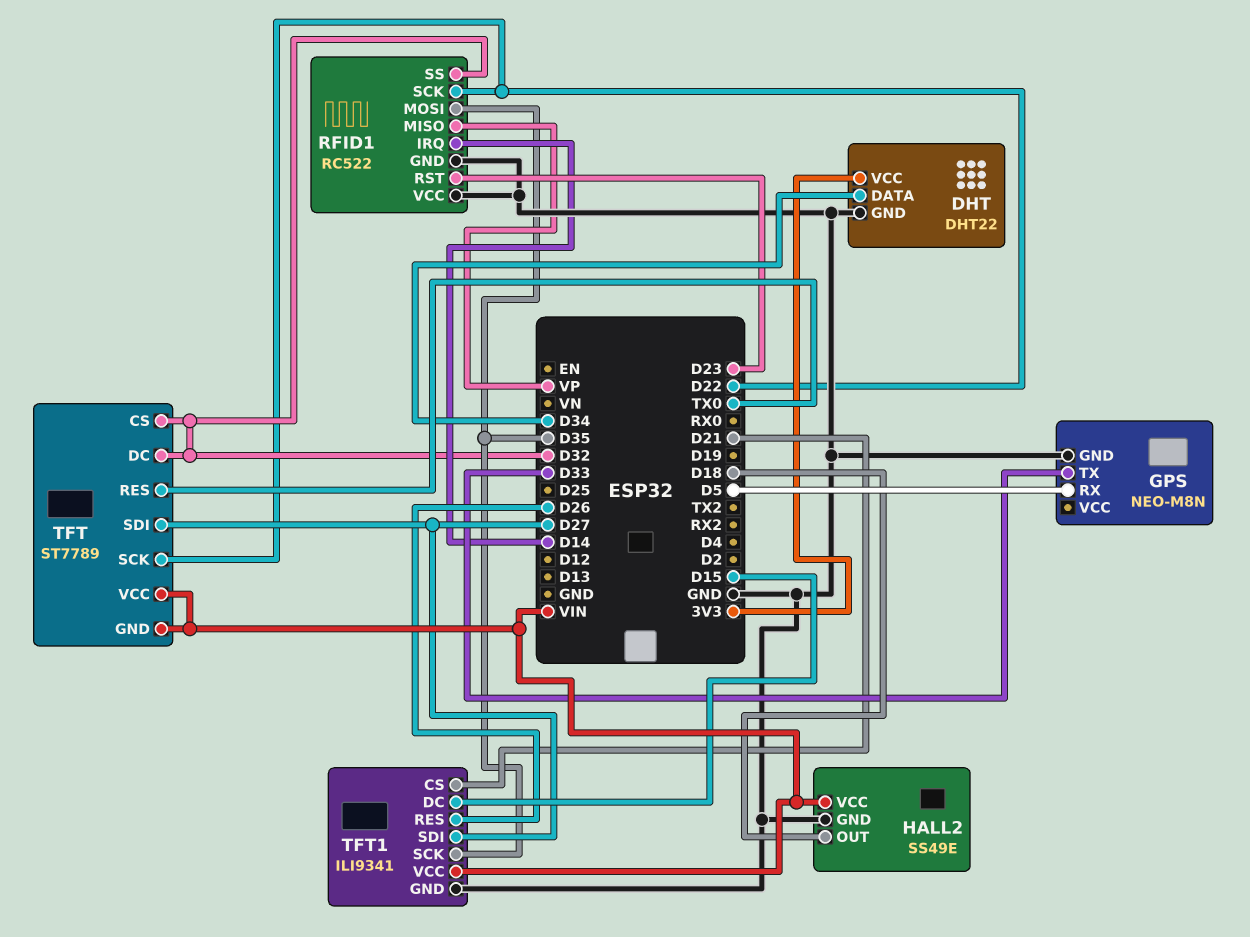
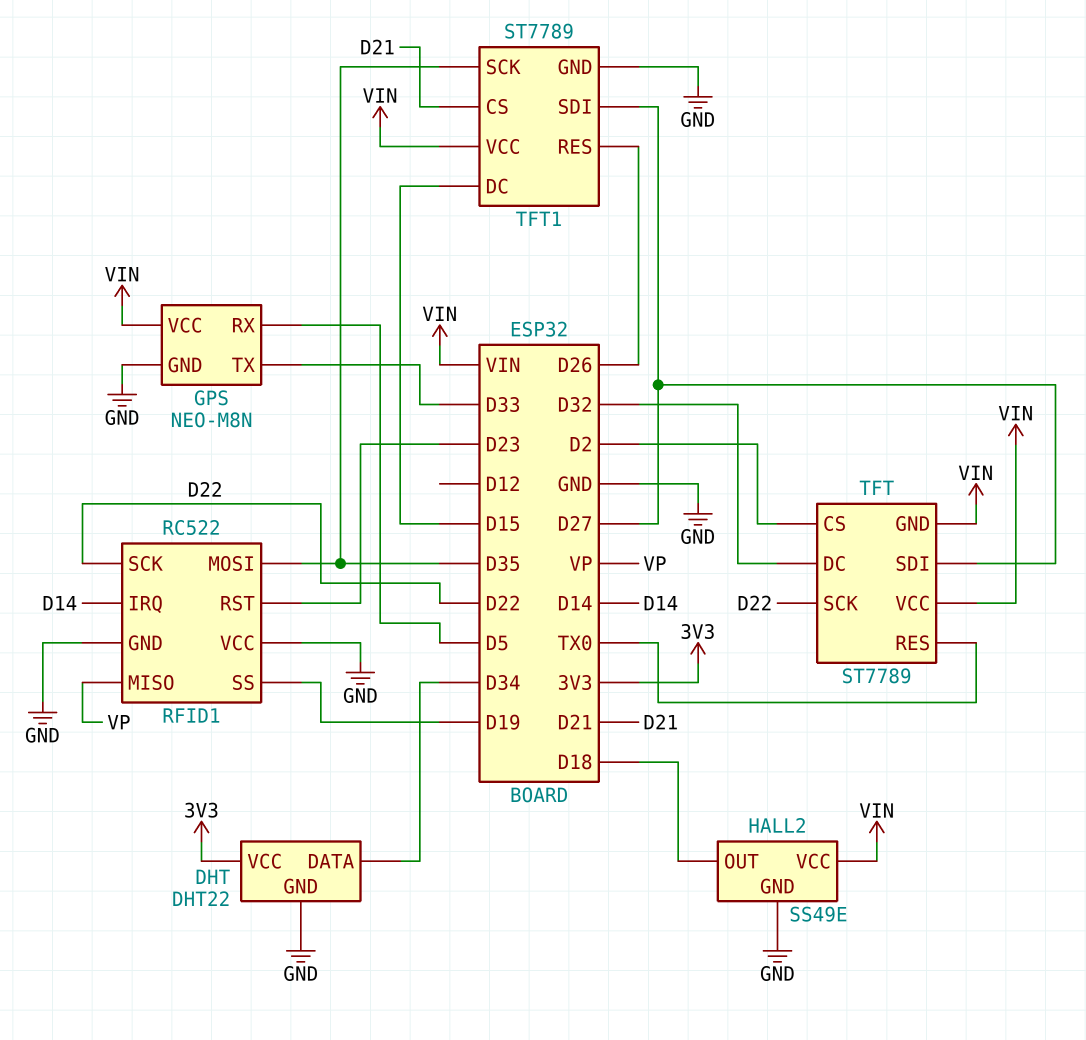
GPS pin VCC: none -> VIN
RFID1 pin SS: D32 -> D19
TFT pin CS: D32 -> D2
TFT1: ILI9341 -> ST7789

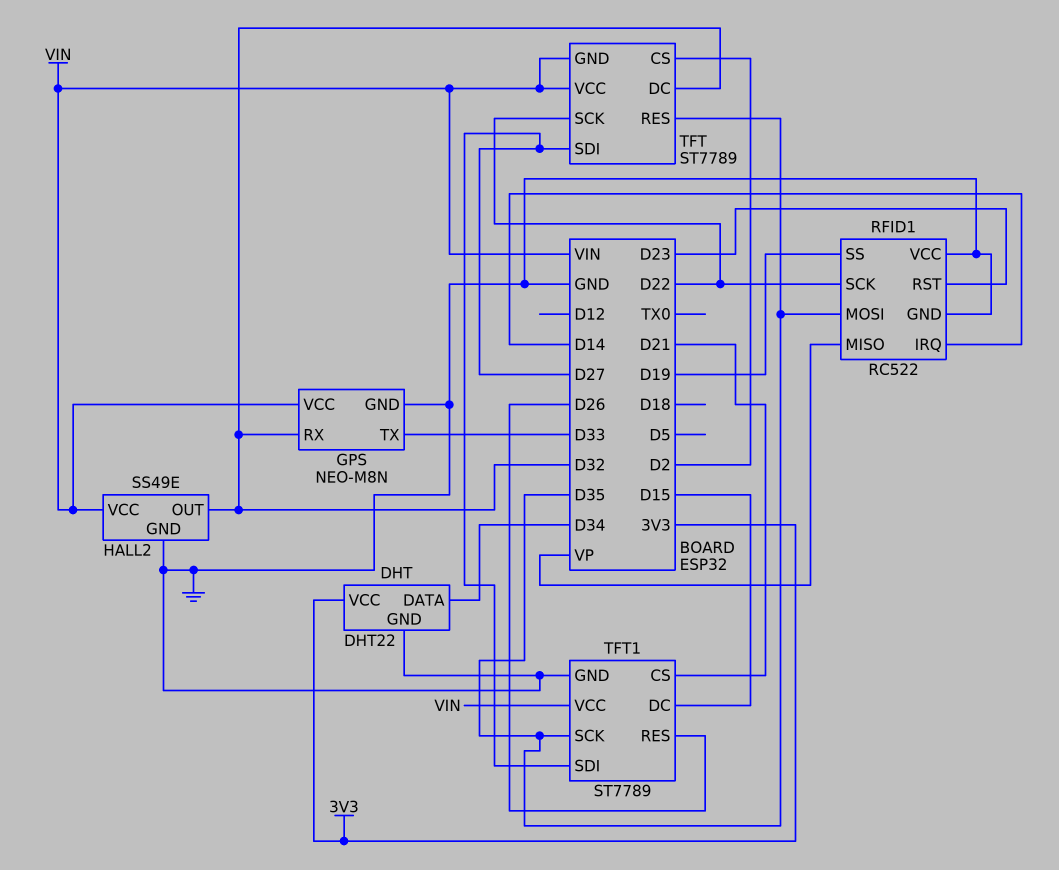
GPS pin RX: D5 -> D32
HALL2 pin OUT: D18 -> D32
TFT pin RES: TX0 -> D35

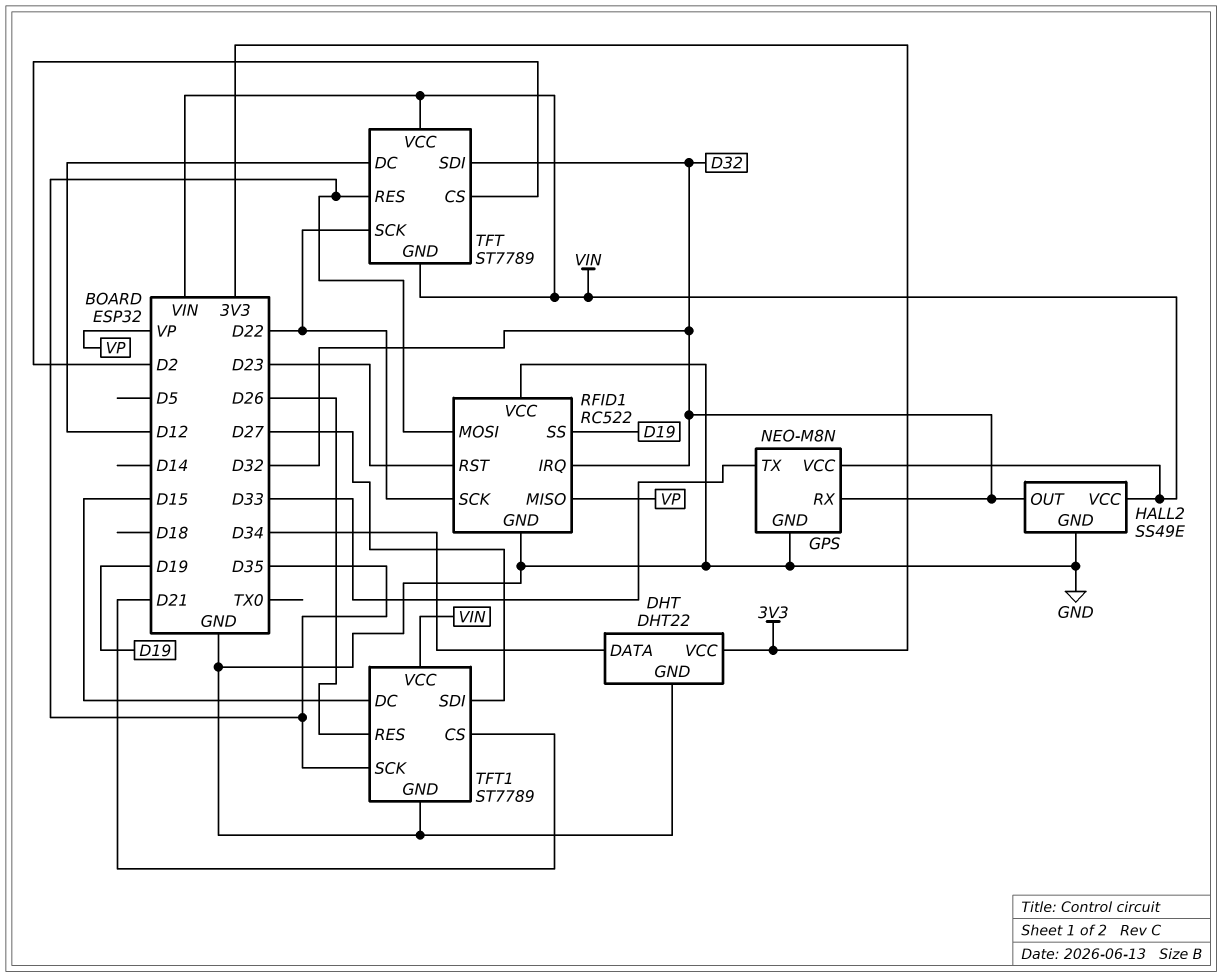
RFID1 pin IRQ: D14 -> D32
TFT pin DC: D32 -> D12
TFT pin SDI: D27 -> D32

